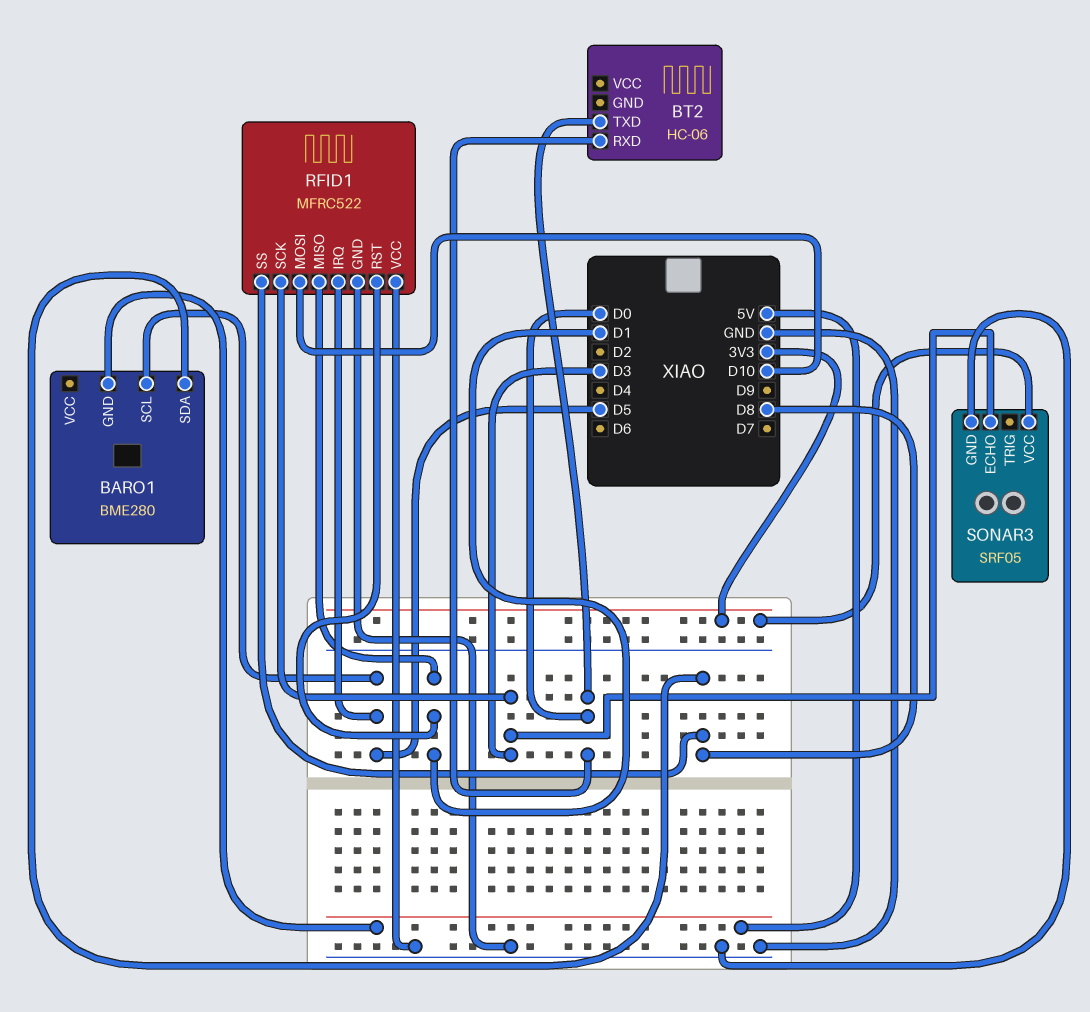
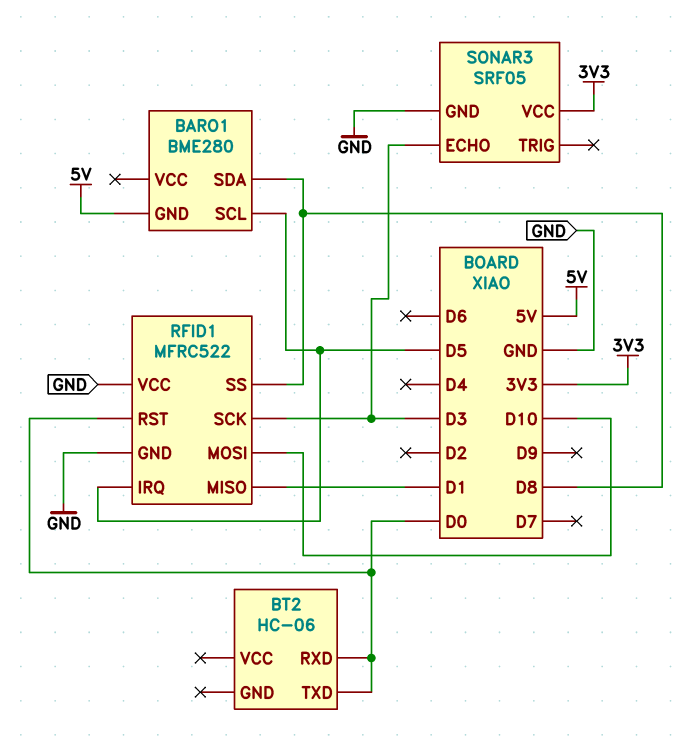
RFID1 pin RST: D1 -> D0

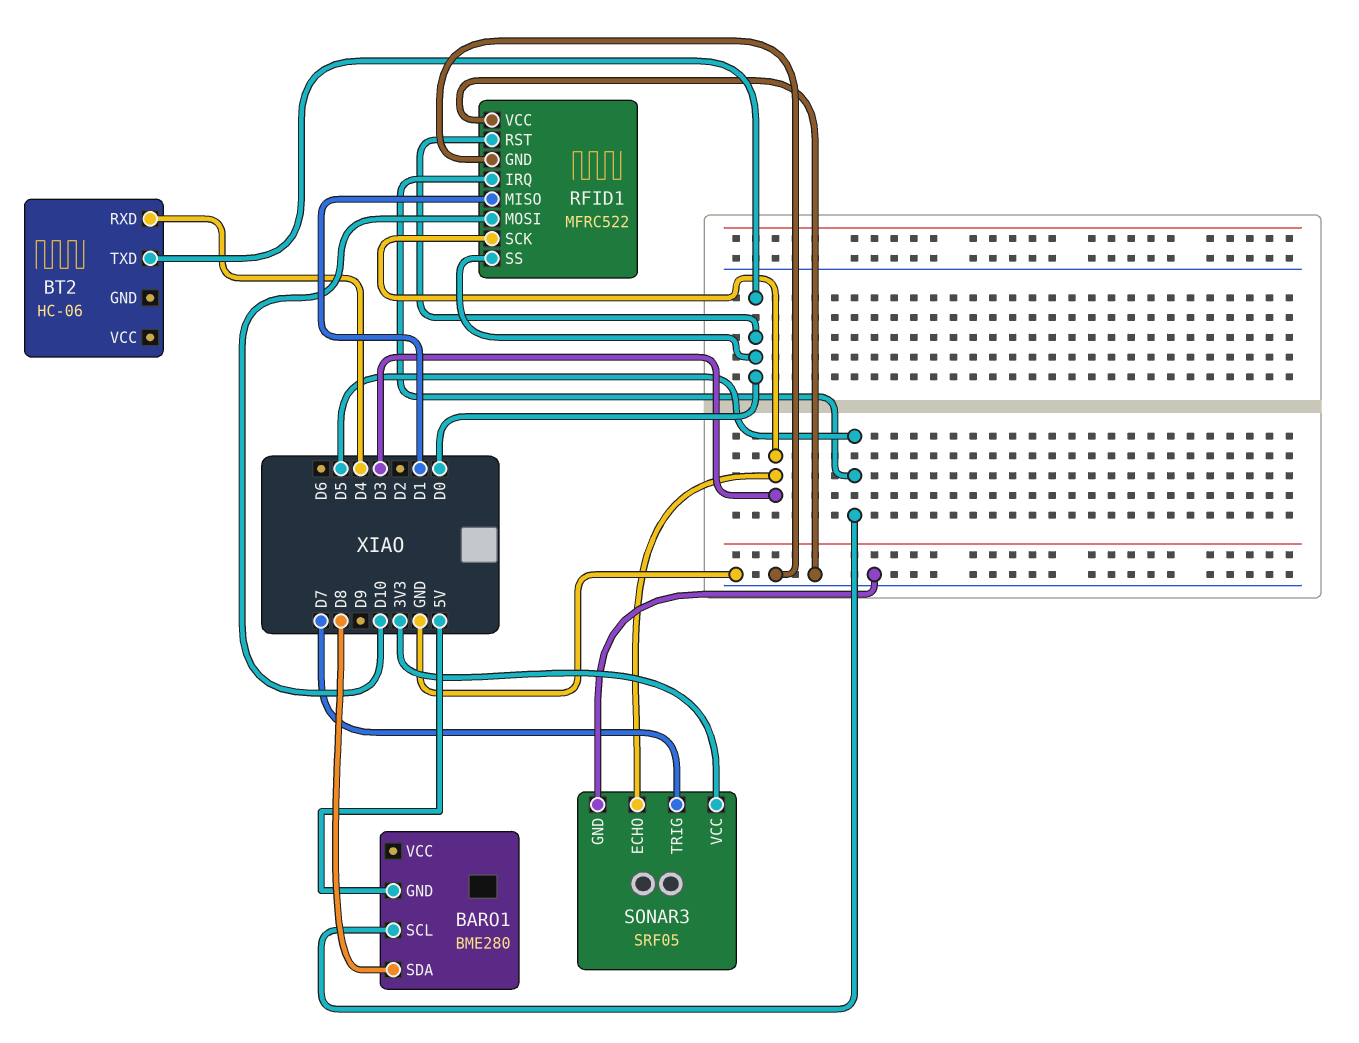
BT2 pin RXD: D0 -> D4
RFID1 pin SS: D8 -> D0
SONAR3 pin TRIG: none -> D7

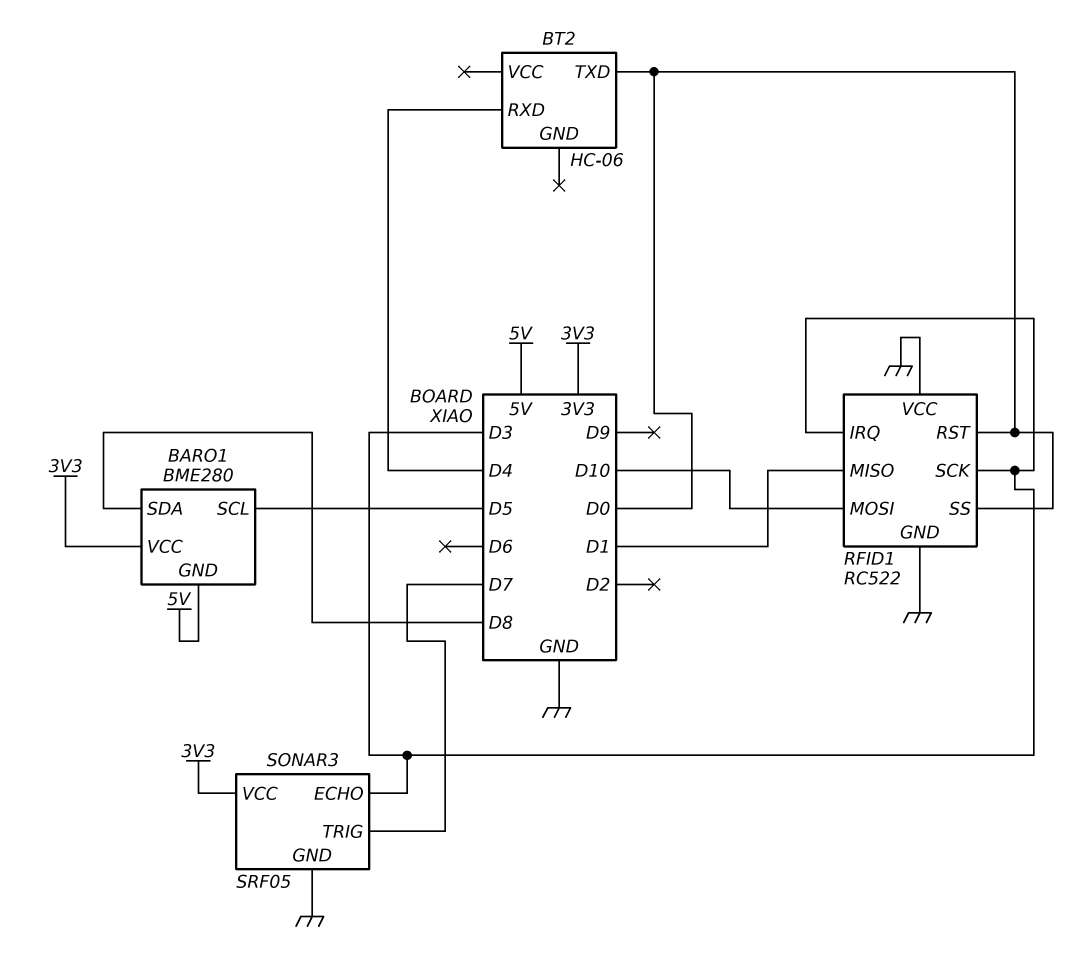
BARO1 pin VCC: none -> 3V3
RFID1: MFRC522 -> RC522
RFID1 pin IRQ: D5 -> D3

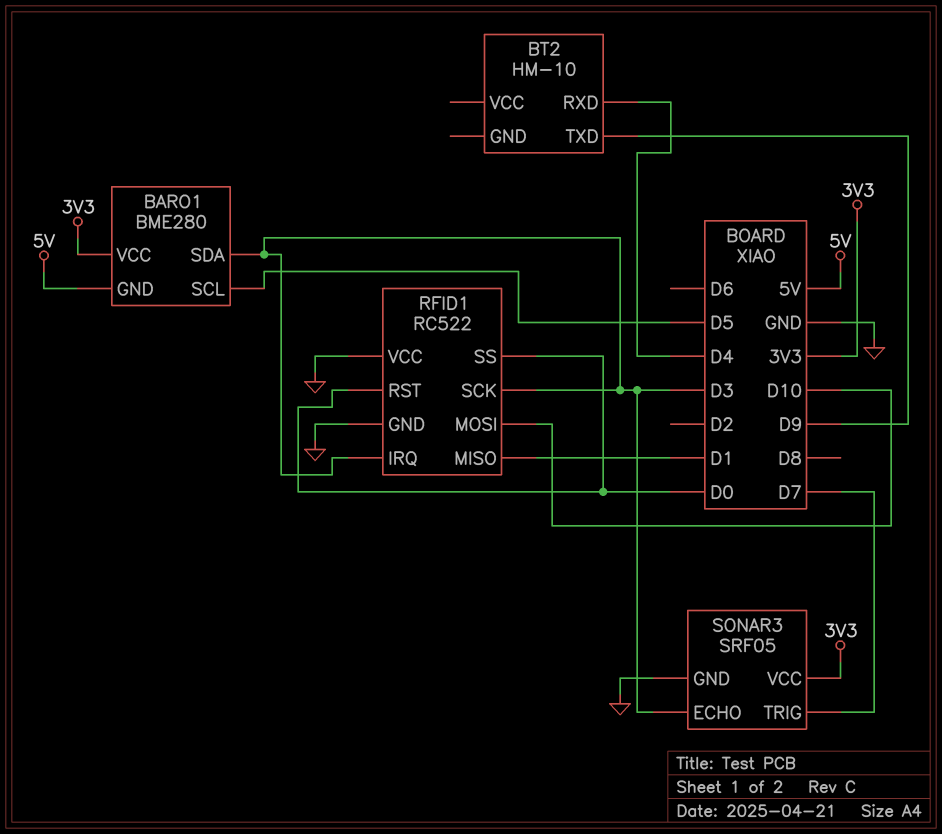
BARO1 pin SDA: D8 -> D3
BT2: HC-06 -> HM-10
BT2 pin TXD: D0 -> D9

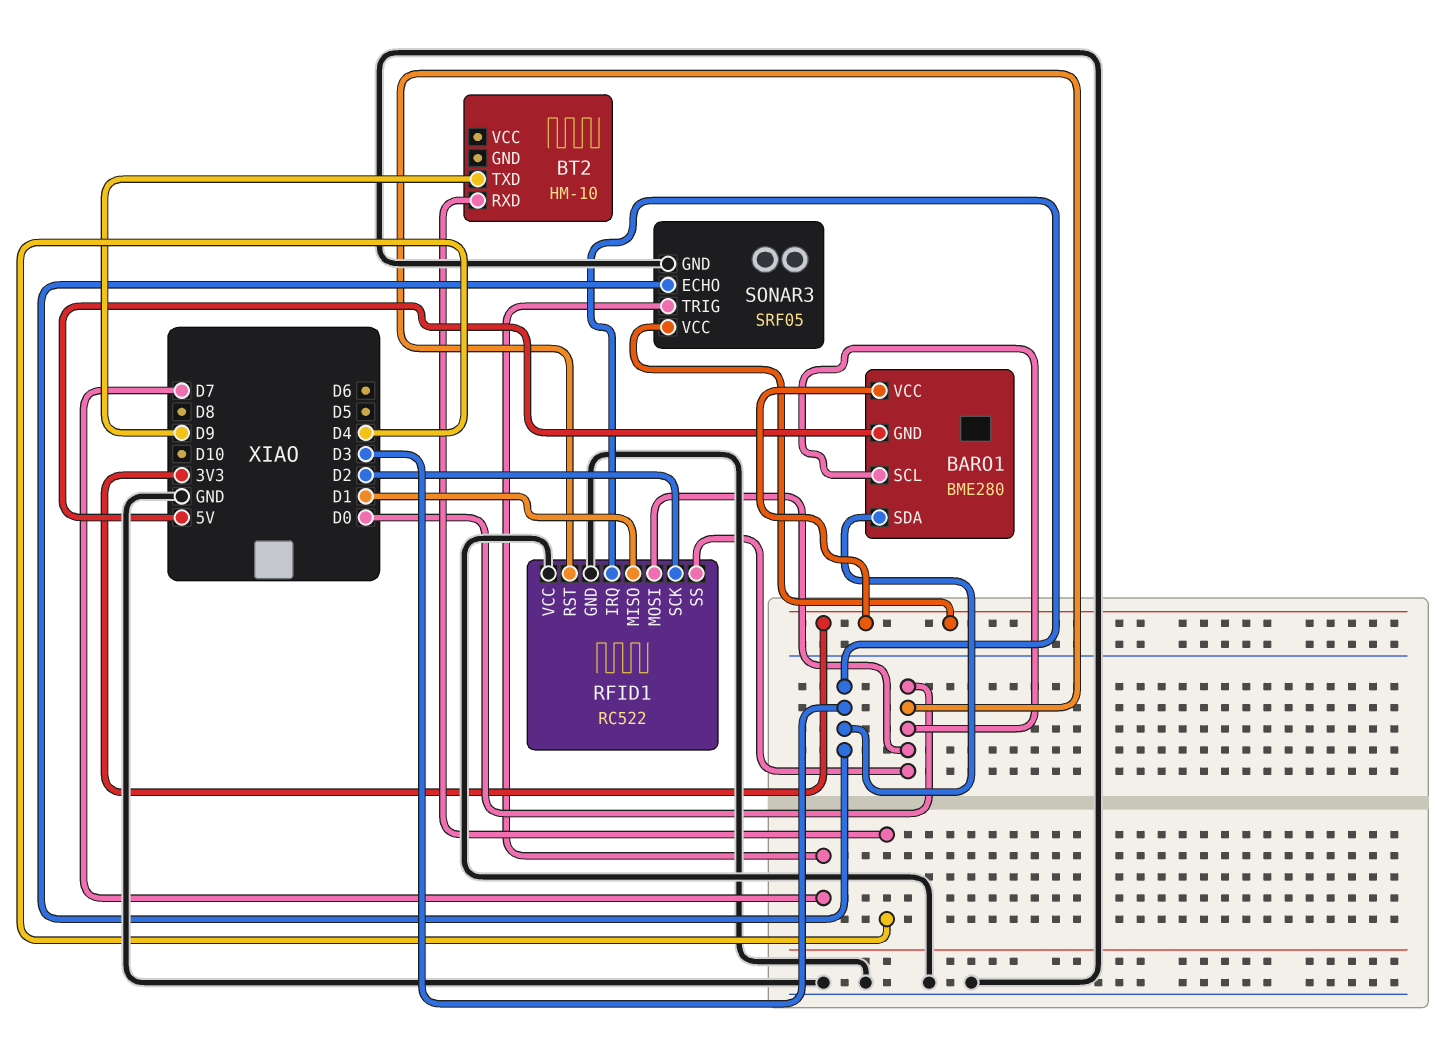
BARO1 pin SCL: D5 -> D0
RFID1 pin MOSI: D10 -> D0
RFID1 pin SCK: D3 -> D2

